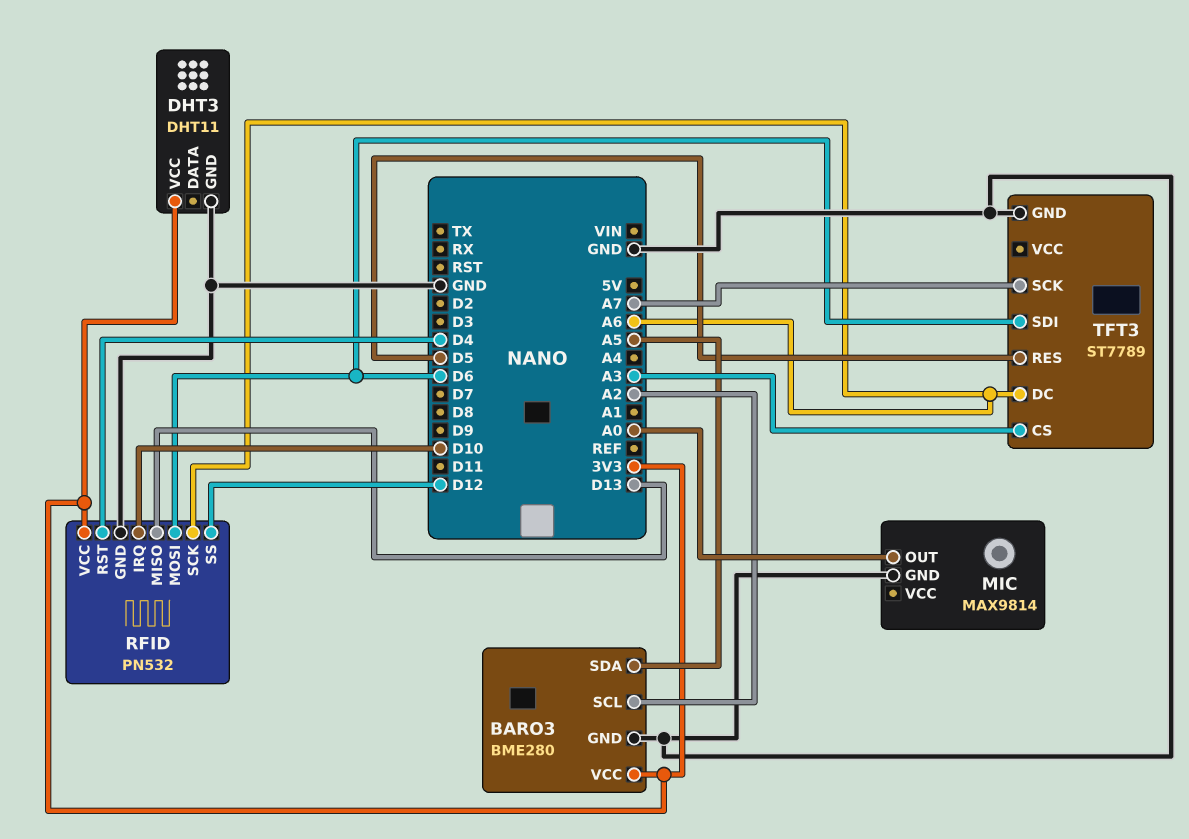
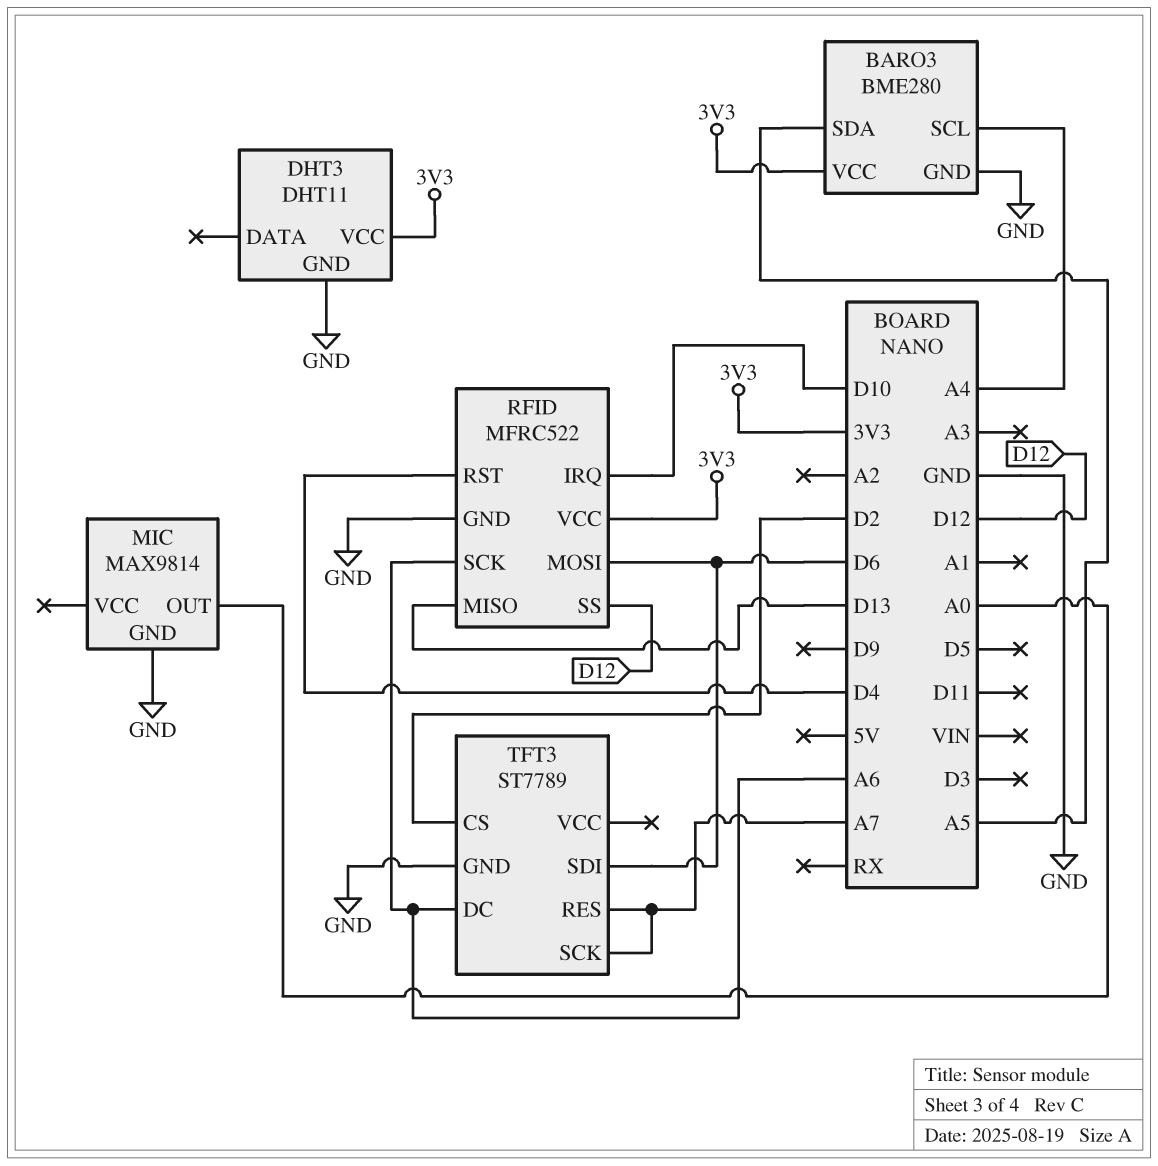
BARO3 pin SCL: A2 -> A4
RFID: PN532 -> MFRC522
TFT3 pin CS: A3 -> D2
TFT3 pin RES: D5 -> A7

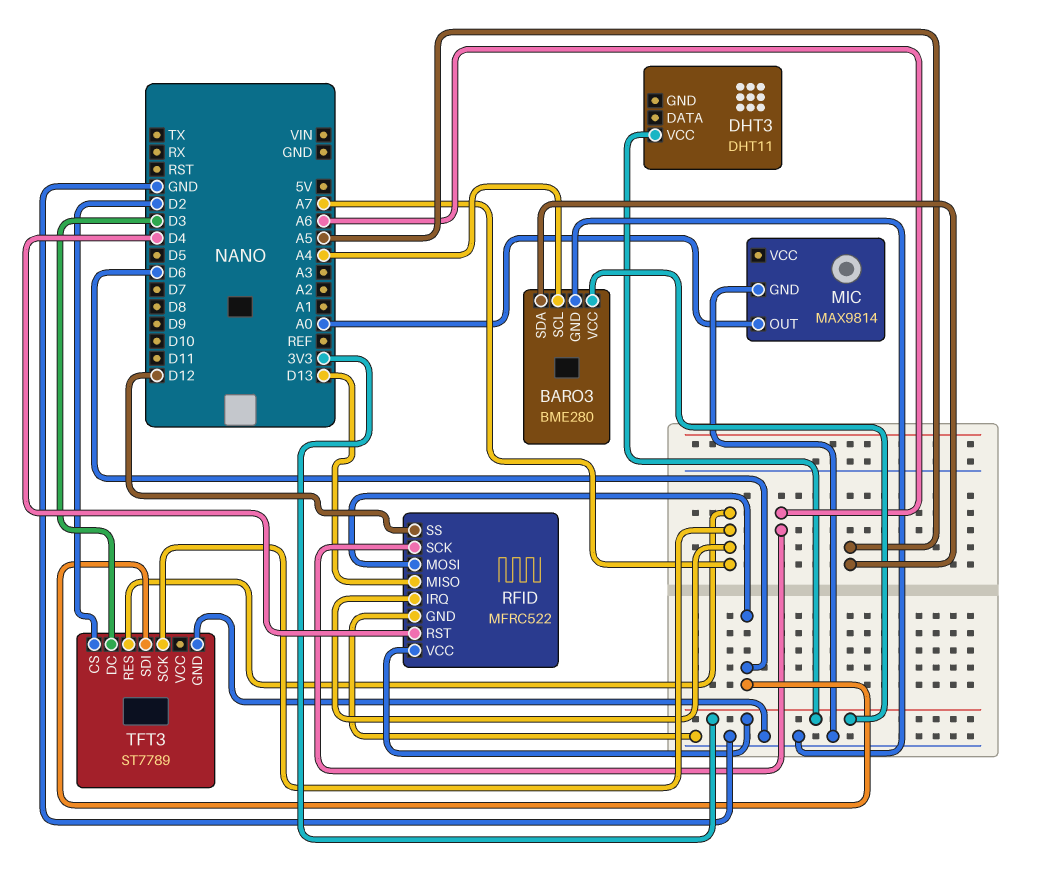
DHT3 pin GND: GND -> none
RFID pin IRQ: D10 -> A7
TFT3 pin DC: A6 -> D3

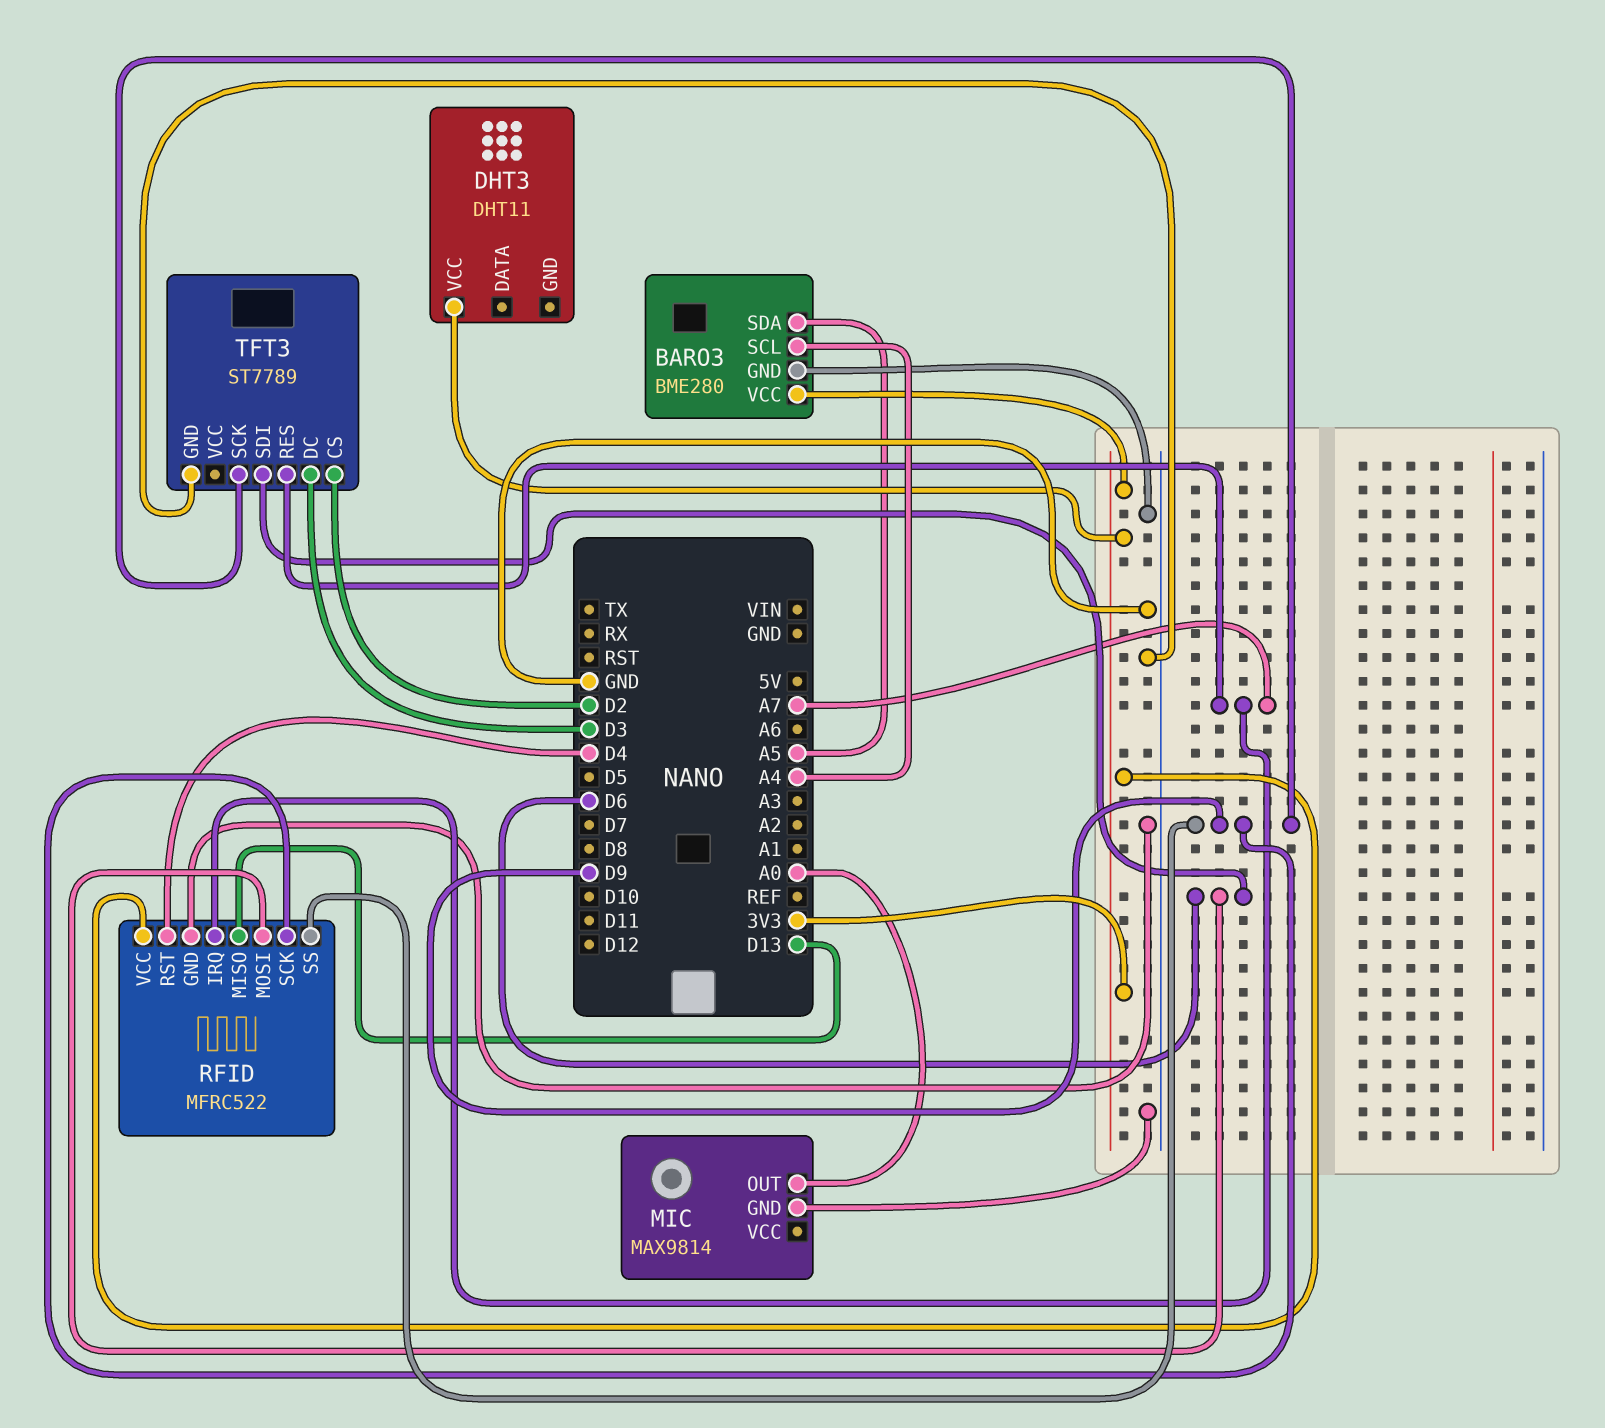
RFID pin SCK: A6 -> D9
RFID pin SS: D12 -> D9
TFT3 pin SCK: A7 -> D9

